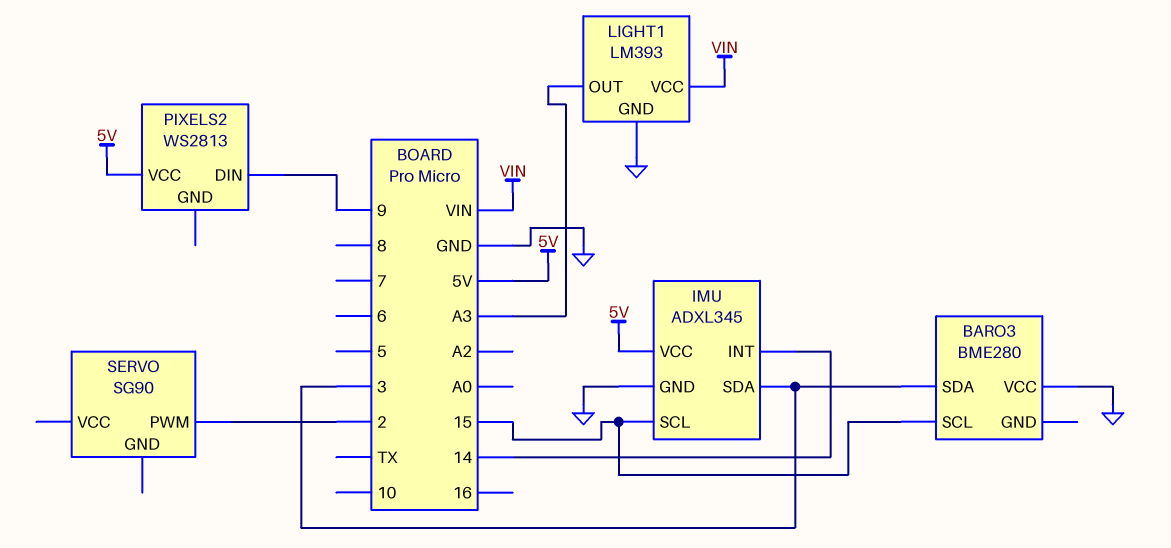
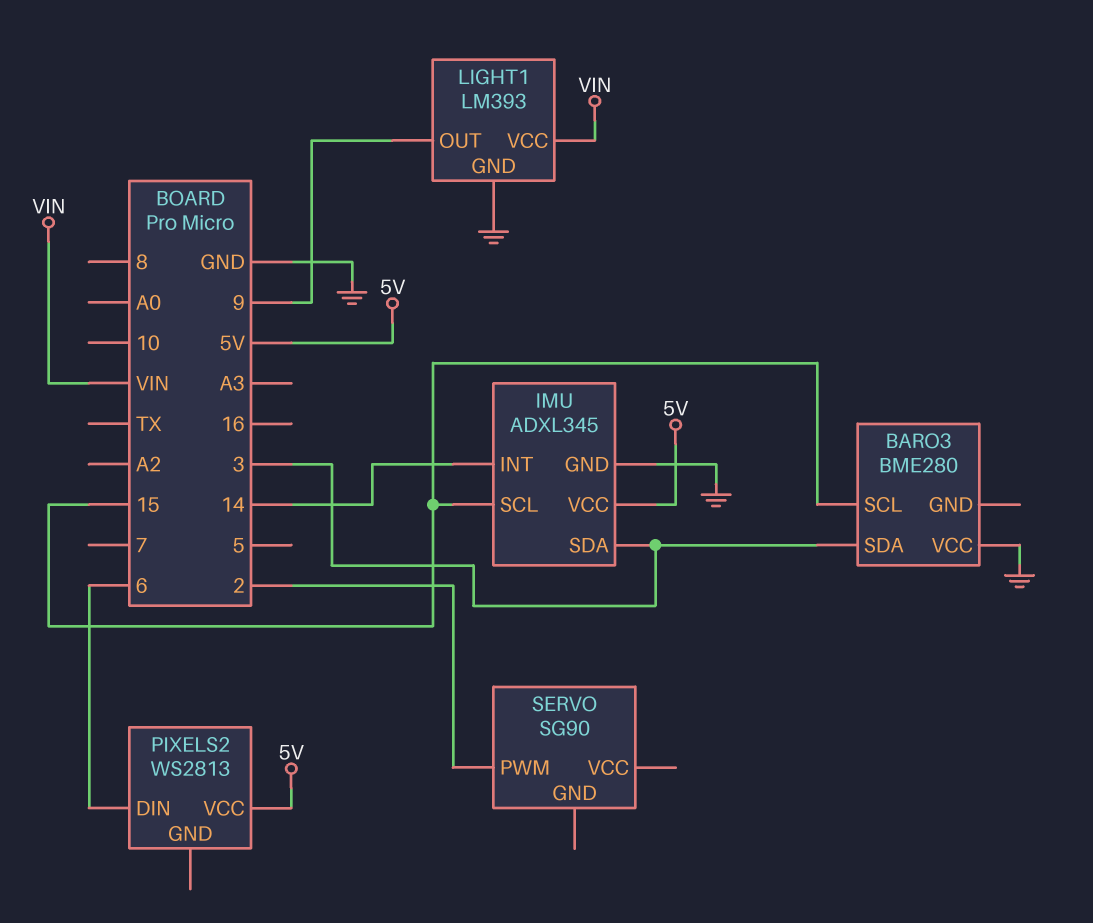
LIGHT1 pin OUT: A3 -> 9
PIXELS2 pin DIN: 9 -> 6

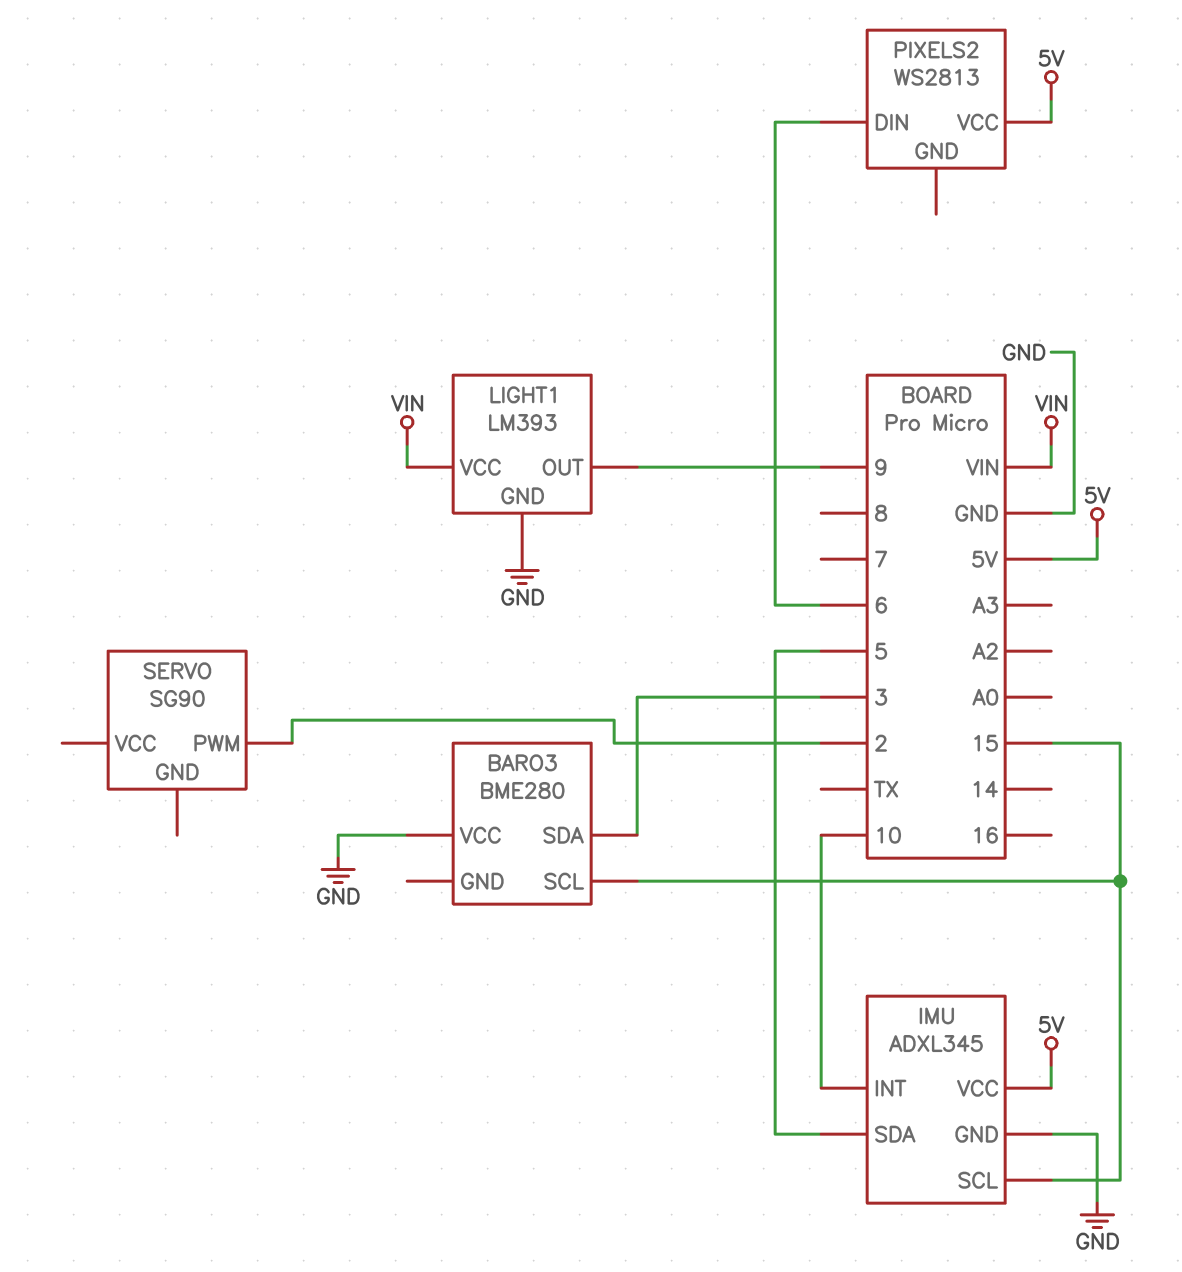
IMU pin INT: 14 -> 10
IMU pin SDA: 3 -> 5

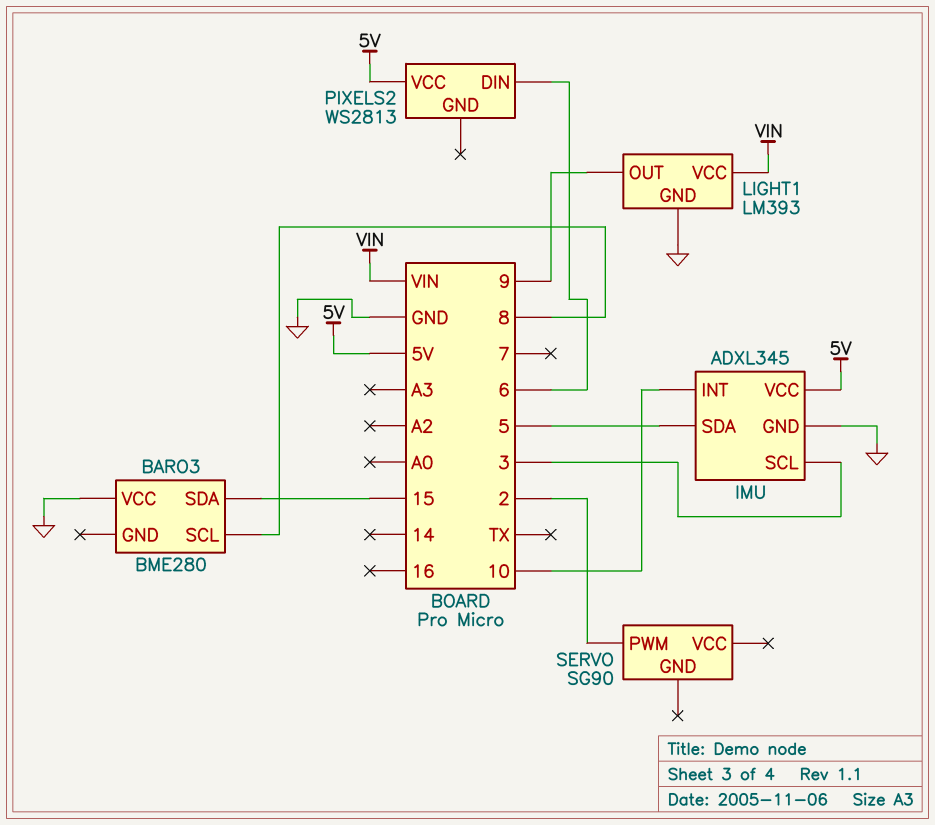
BARO3 pin SCL: 15 -> 8
BARO3 pin SDA: 3 -> 15
IMU pin SCL: 15 -> 3

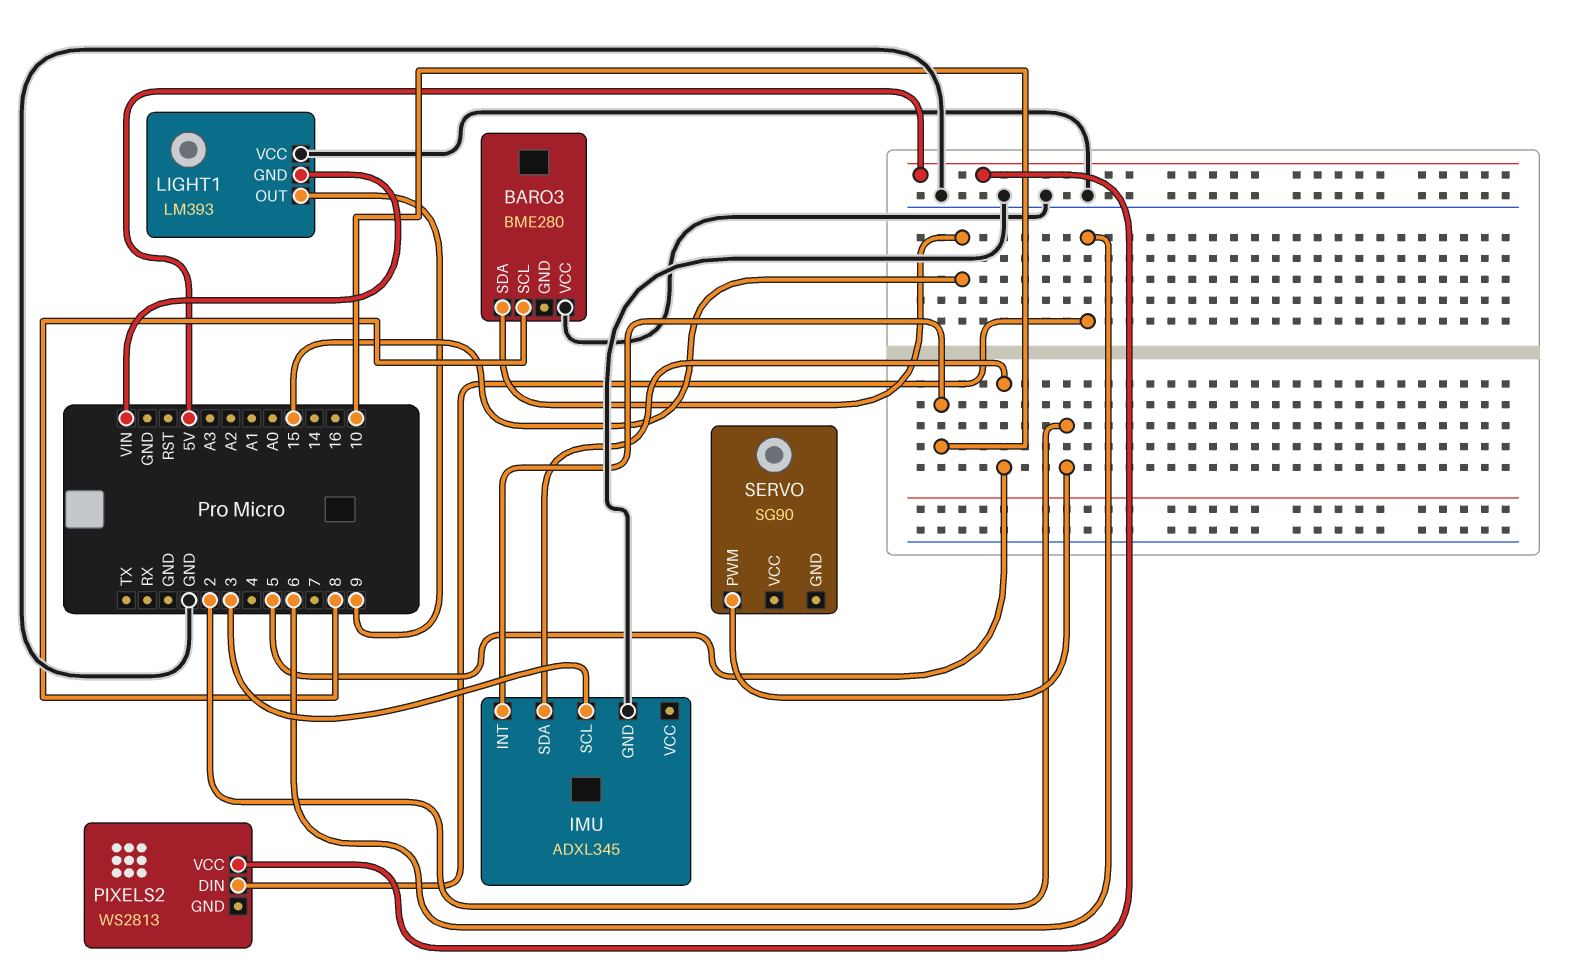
IMU pin VCC: 5V -> none
LIGHT1 pin GND: GND -> VIN
LIGHT1 pin VCC: VIN -> GND

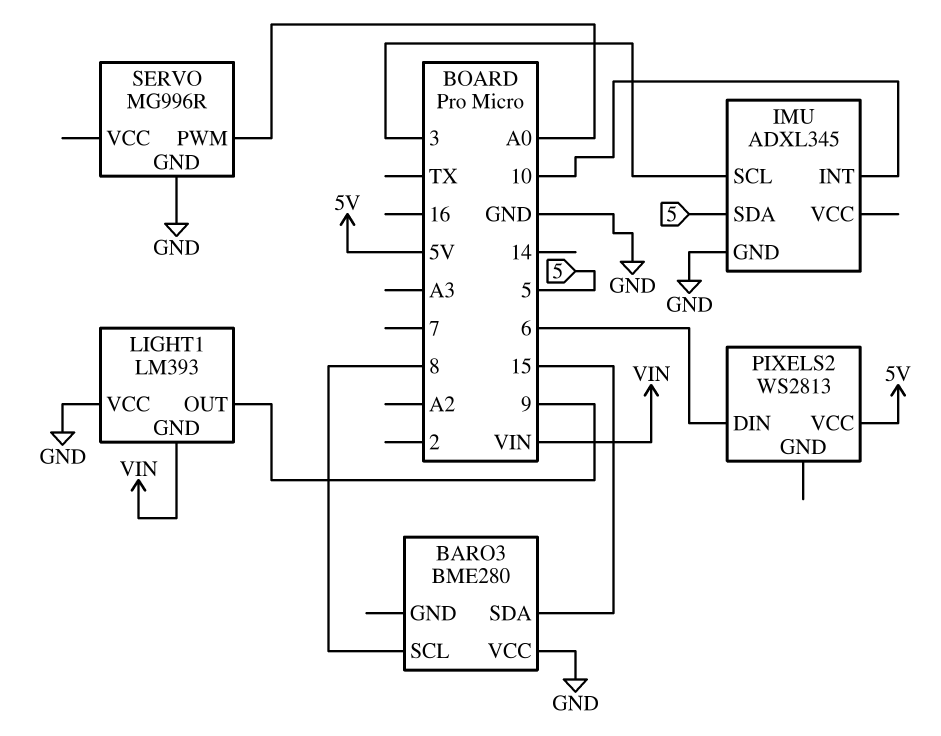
SERVO: SG90 -> MG996R
SERVO pin GND: none -> GND
SERVO pin PWM: 2 -> A0

